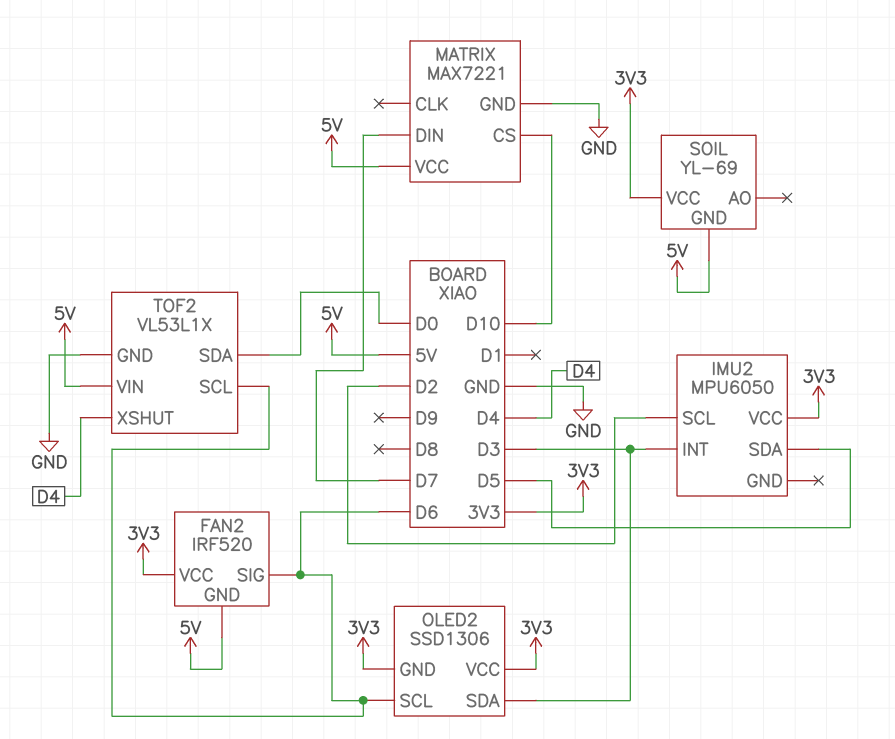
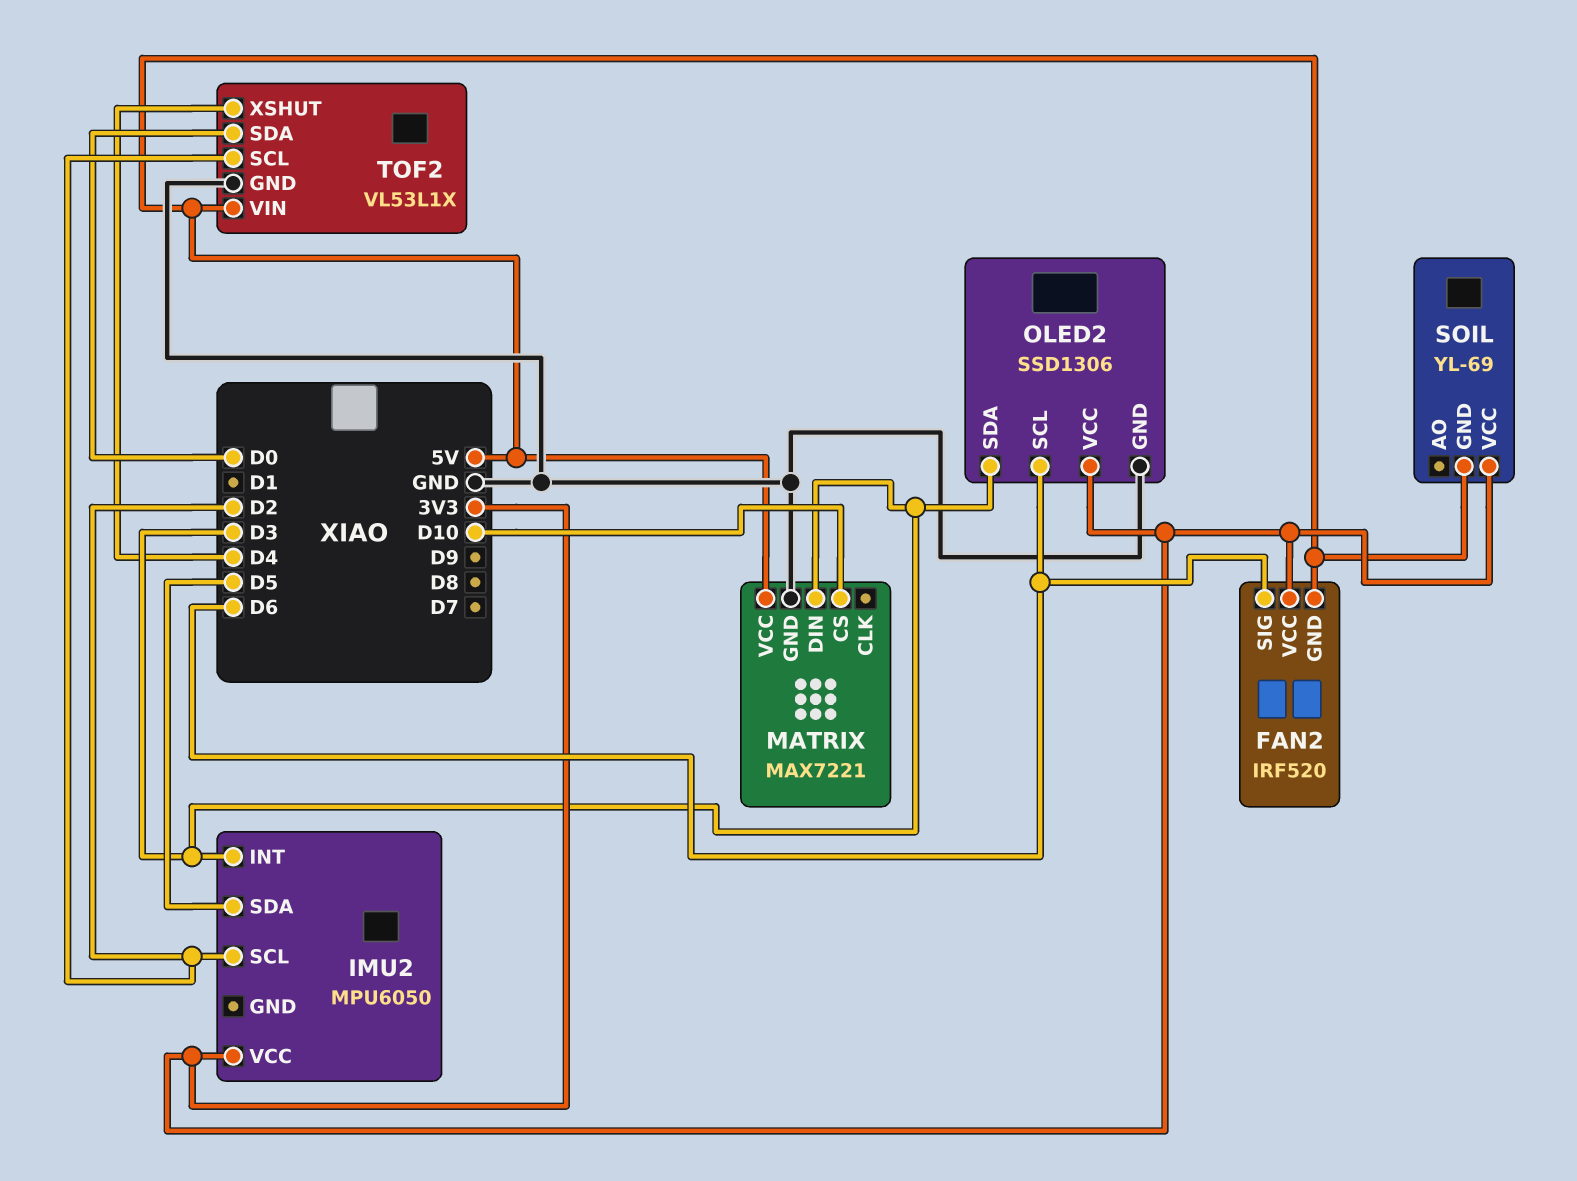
MATRIX pin DIN: D7 -> D3
OLED2 pin GND: 3V3 -> GND
TOF2 pin SCL: D6 -> D2

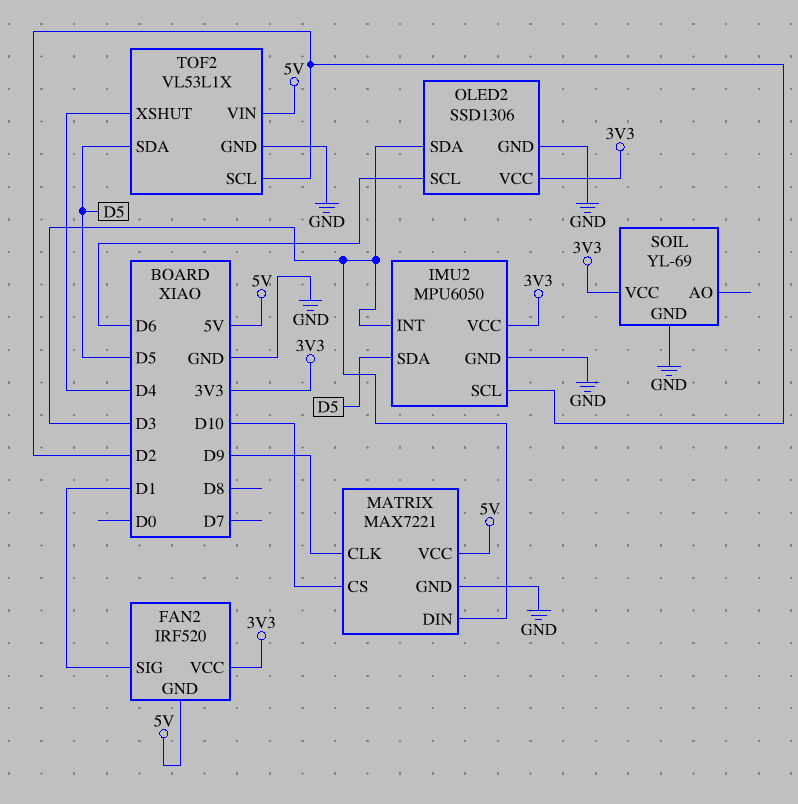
FAN2 pin SIG: D6 -> D1
IMU2 pin GND: none -> GND
MATRIX pin CLK: none -> D9
SOIL pin GND: 5V -> GND
TOF2 pin SDA: D0 -> D5

